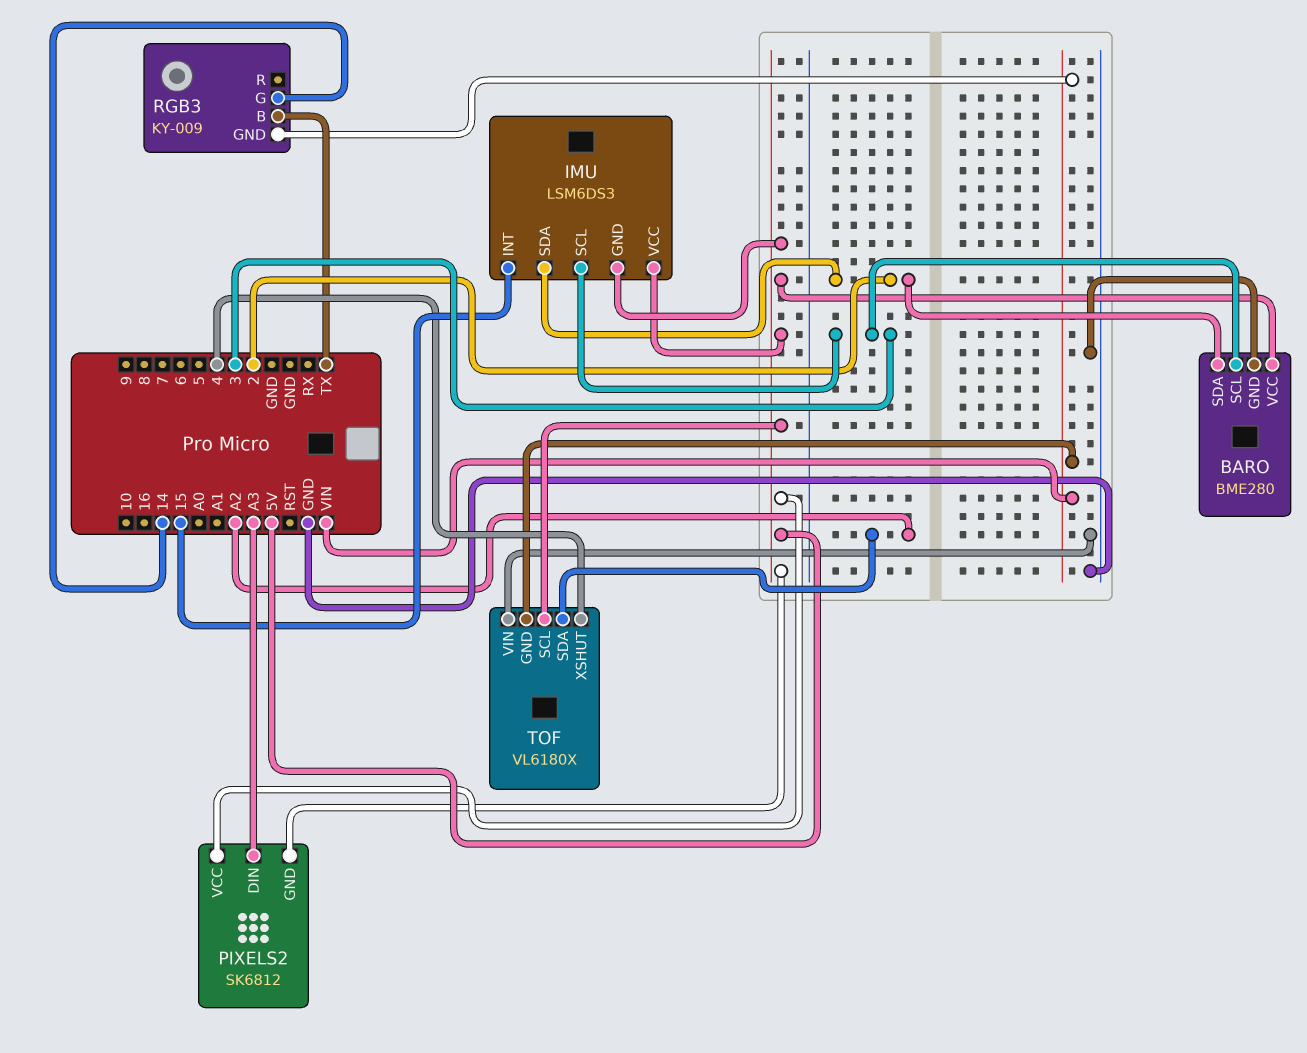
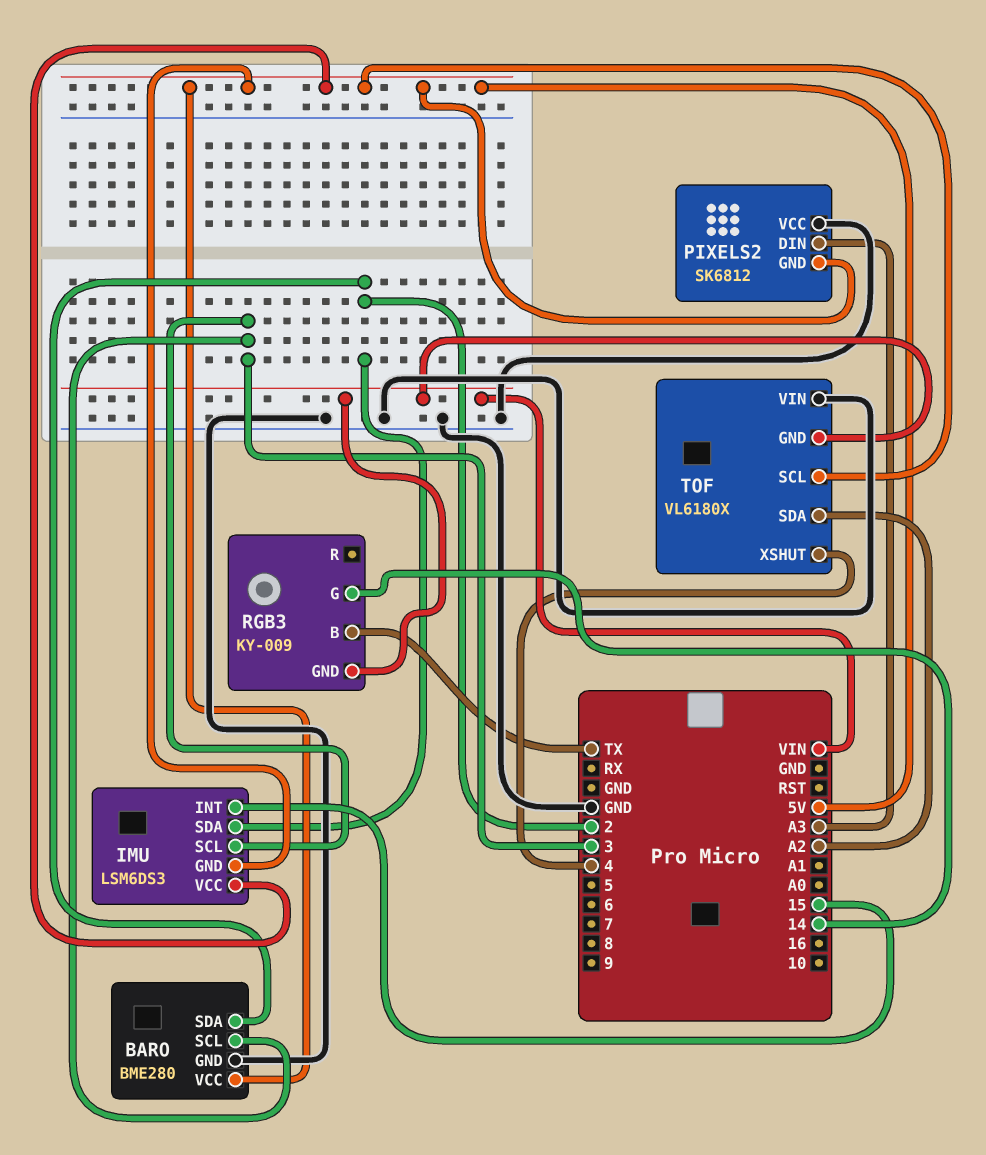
PIXELS2 pin VCC: 5V -> GND

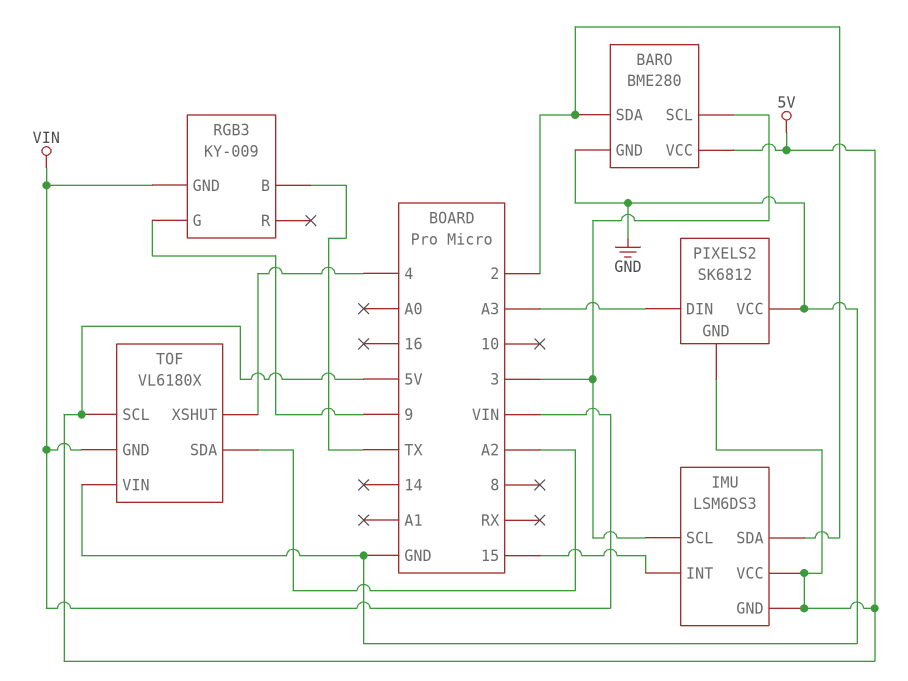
RGB3 pin G: 14 -> 9

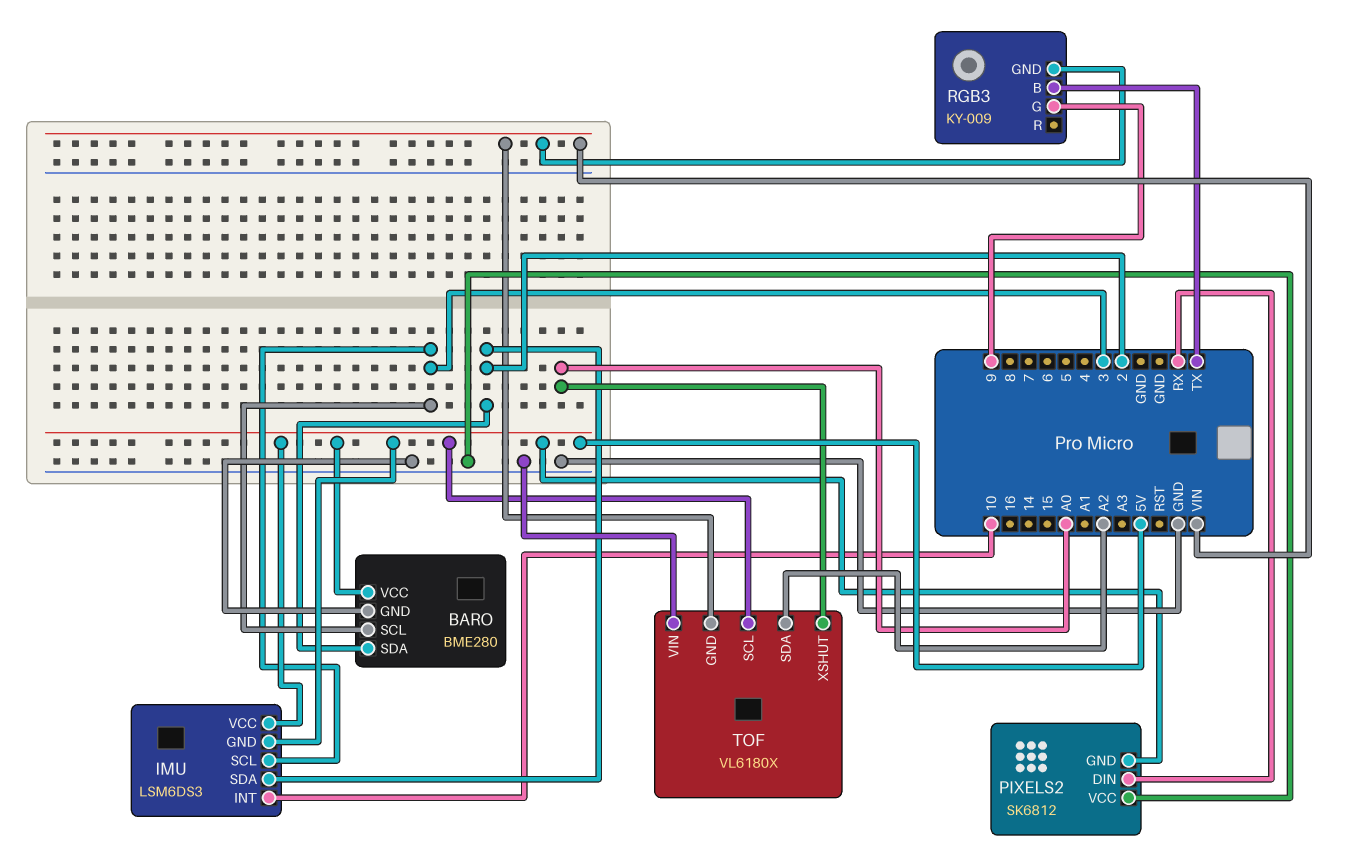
IMU pin INT: 15 -> 10
PIXELS2 pin DIN: A3 -> RX
TOF pin XSHUT: 4 -> A0

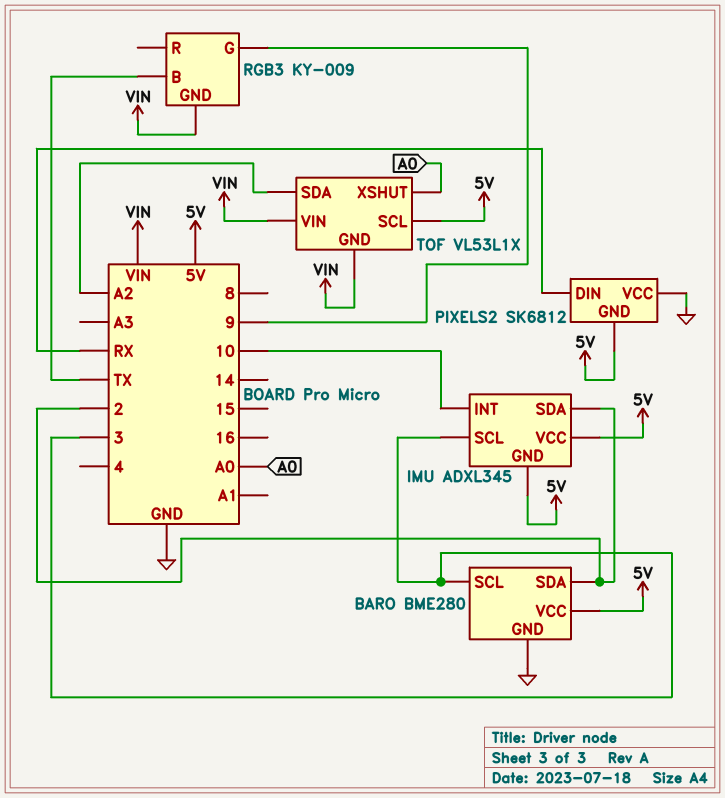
IMU: LSM6DS3 -> ADXL345
TOF: VL6180X -> VL53L1X
TOF pin VIN: GND -> VIN

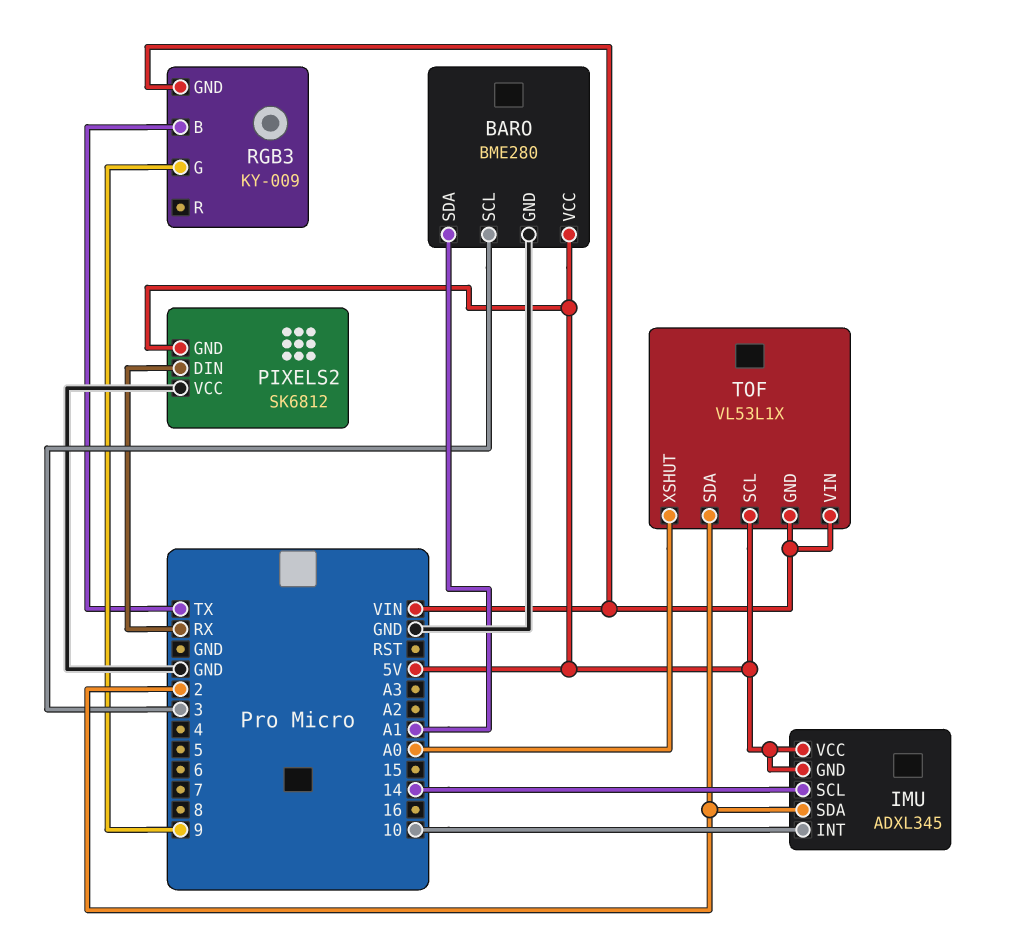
BARO pin SDA: 2 -> A1
IMU pin SCL: 3 -> 14
TOF pin SDA: A2 -> 2

